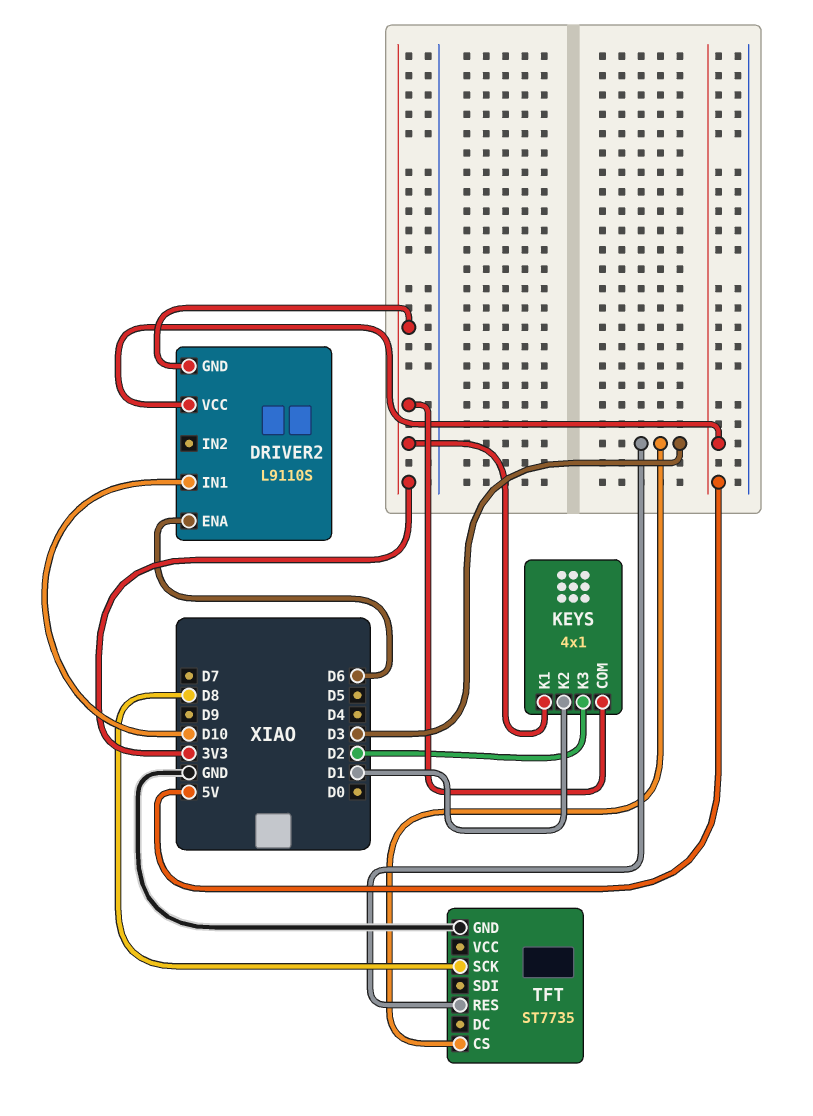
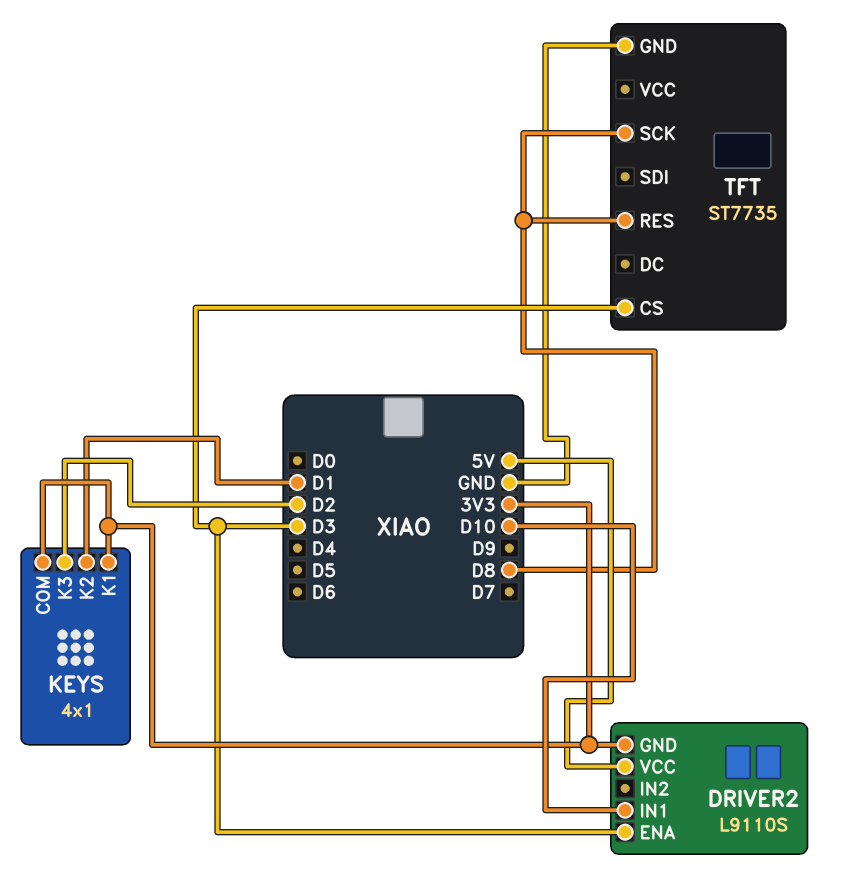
DRIVER2 pin ENA: D6 -> D3
TFT pin RES: D3 -> D8

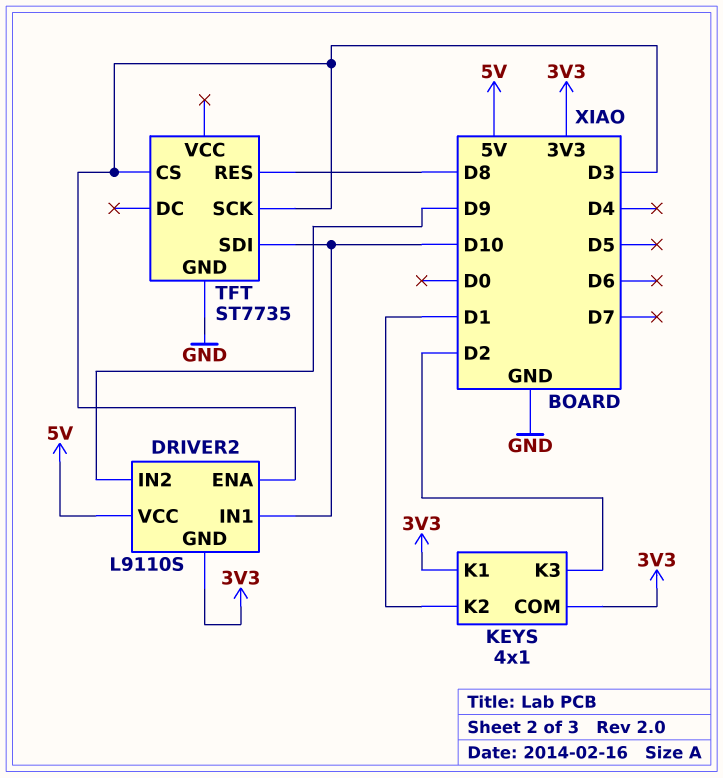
DRIVER2 pin IN2: none -> D9
TFT pin SCK: D8 -> D3
TFT pin SDI: none -> D10

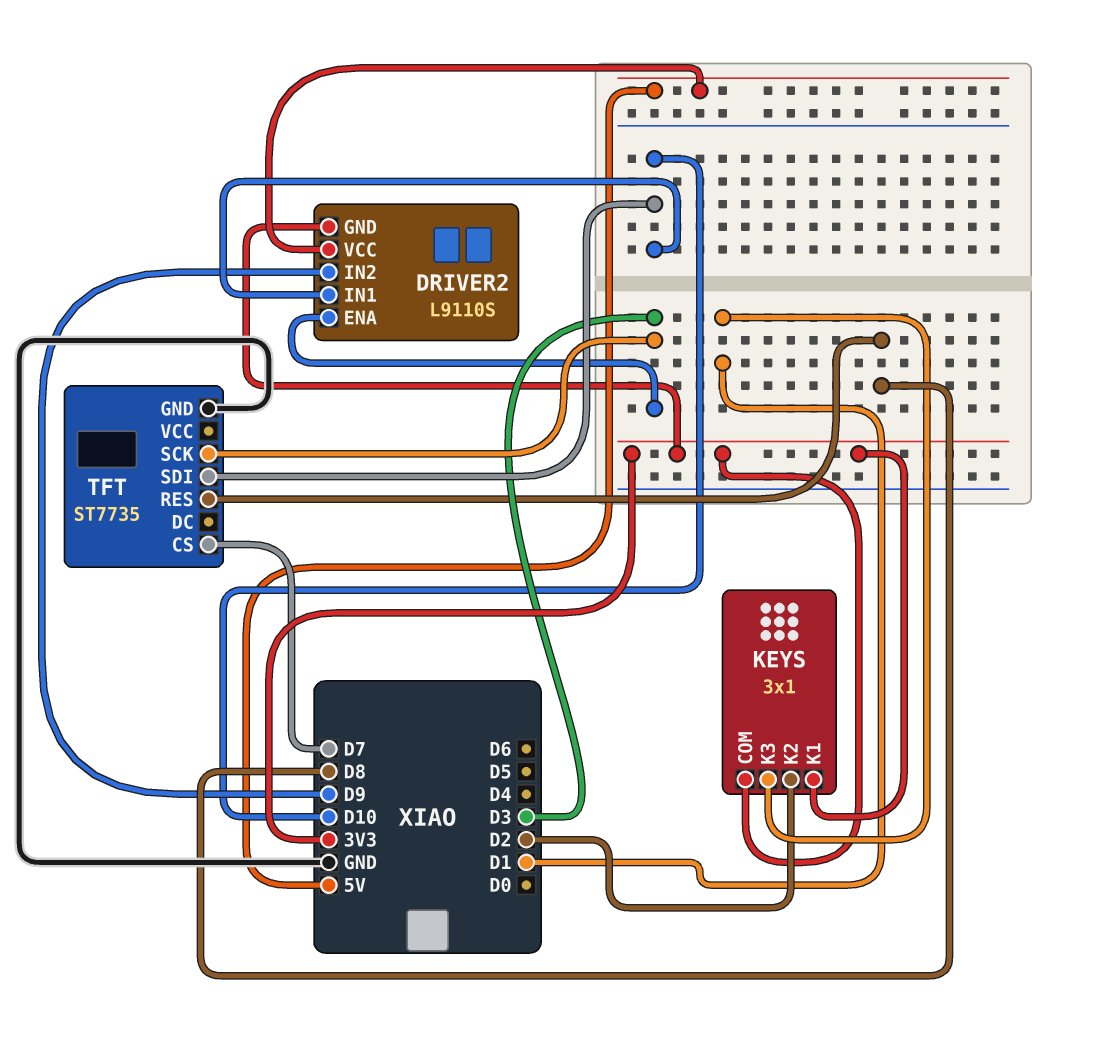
KEYS: 4x1 -> 3x1
KEYS pin K2: D1 -> D2
KEYS pin K3: D2 -> D1
TFT pin CS: D3 -> D7

